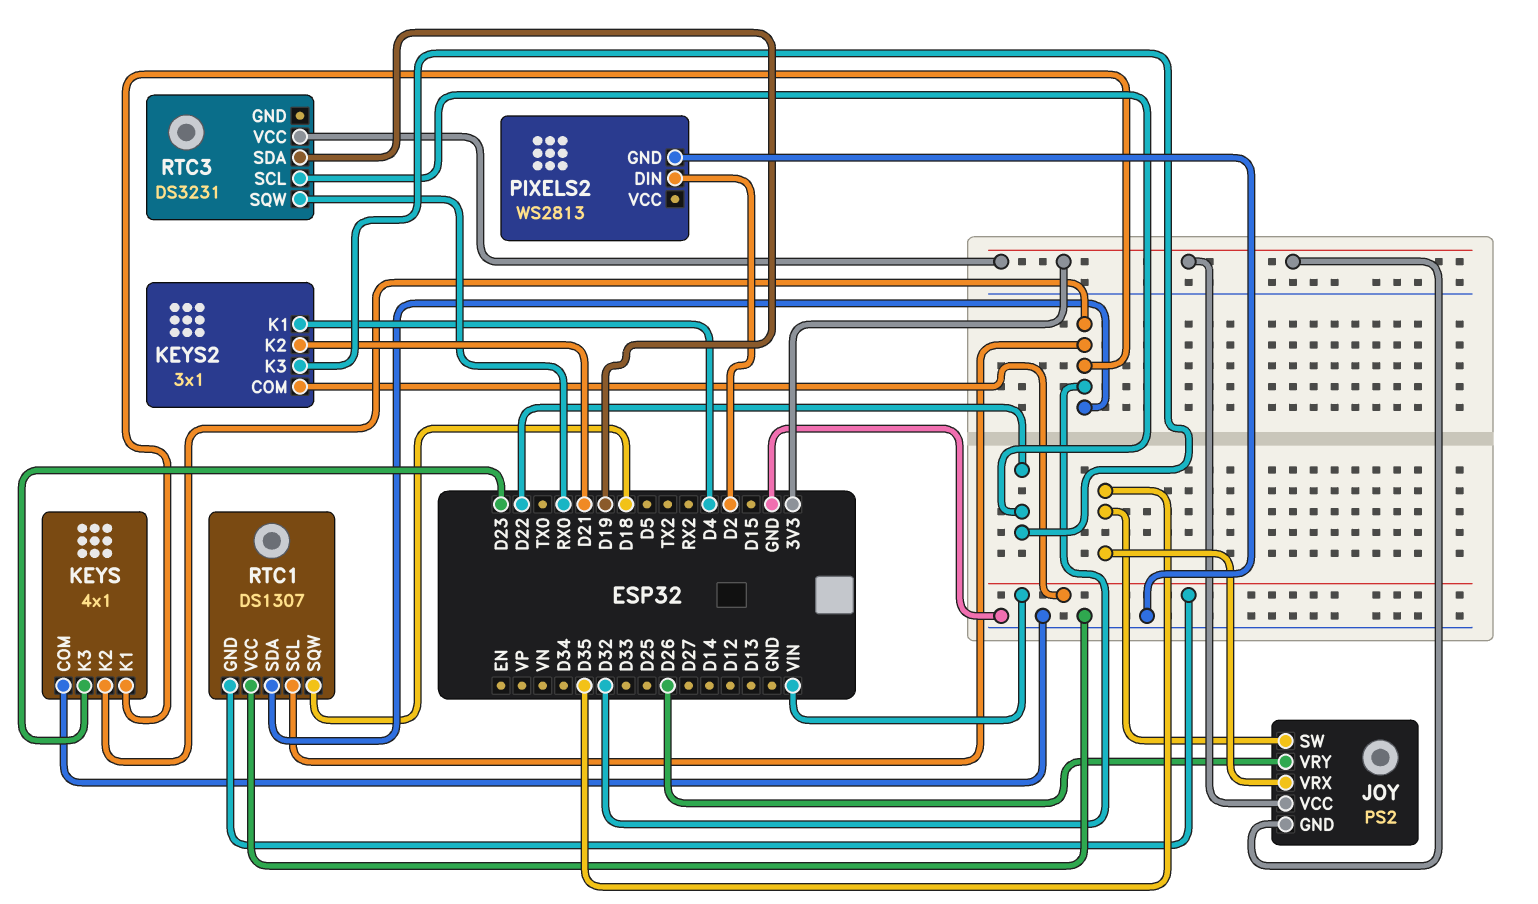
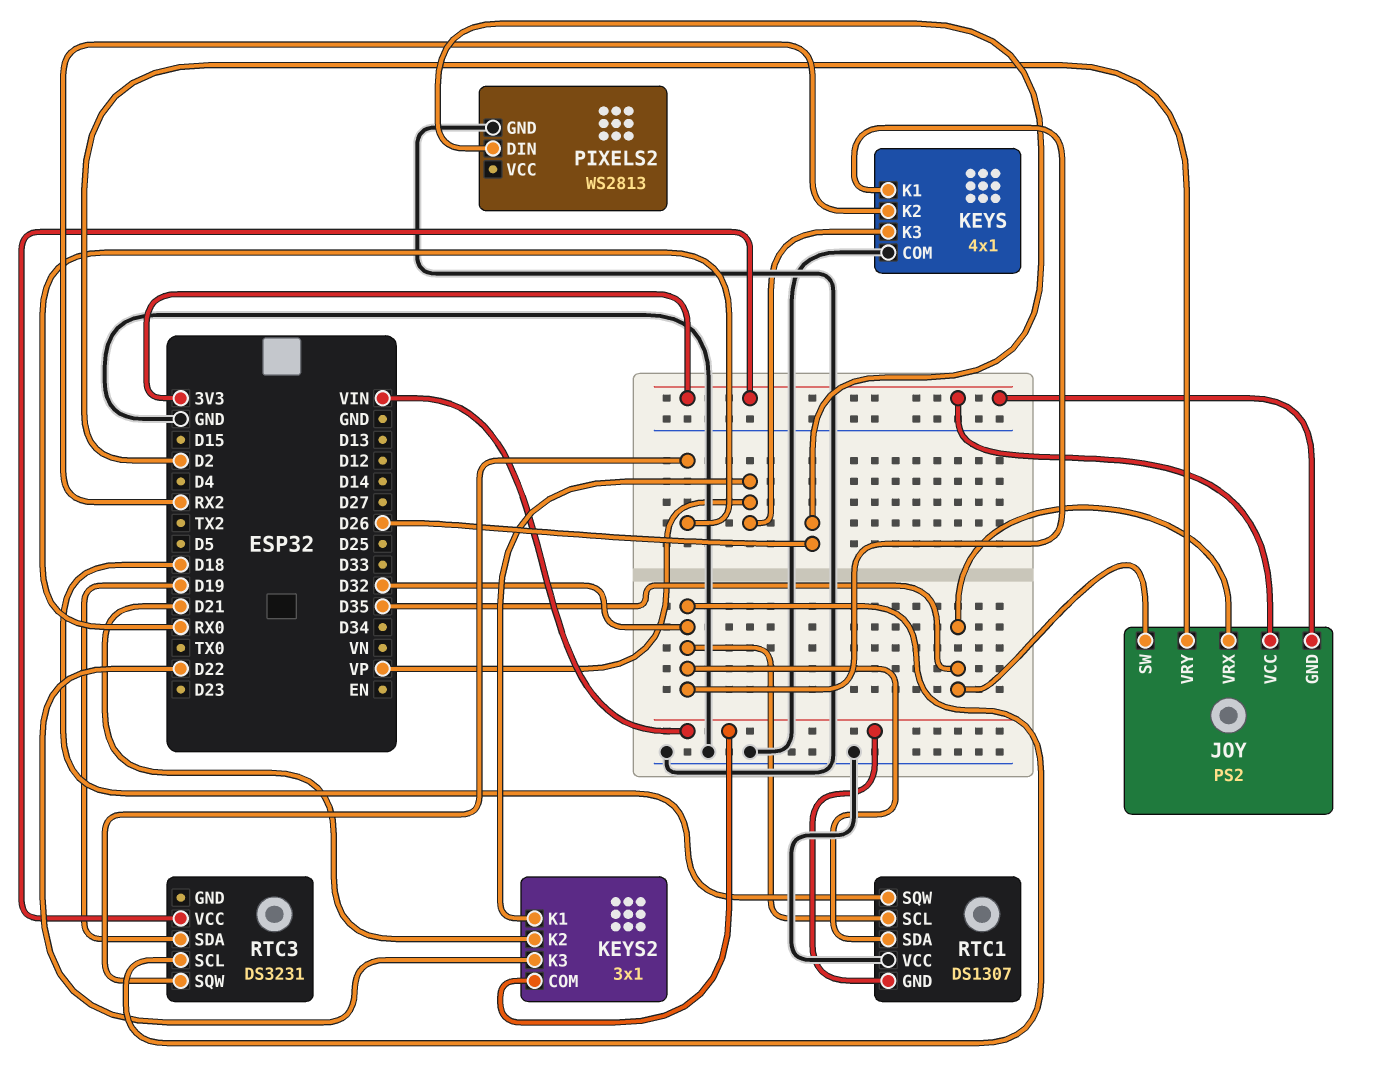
JOY pin VRY: D26 -> D2
KEYS pin K2: D32 -> RX2
KEYS pin K3: D23 -> VP
KEYS2 pin K1: D4 -> VP
PIXELS2 pin DIN: D2 -> D26
RTC3 pin SCL: D22 -> D32

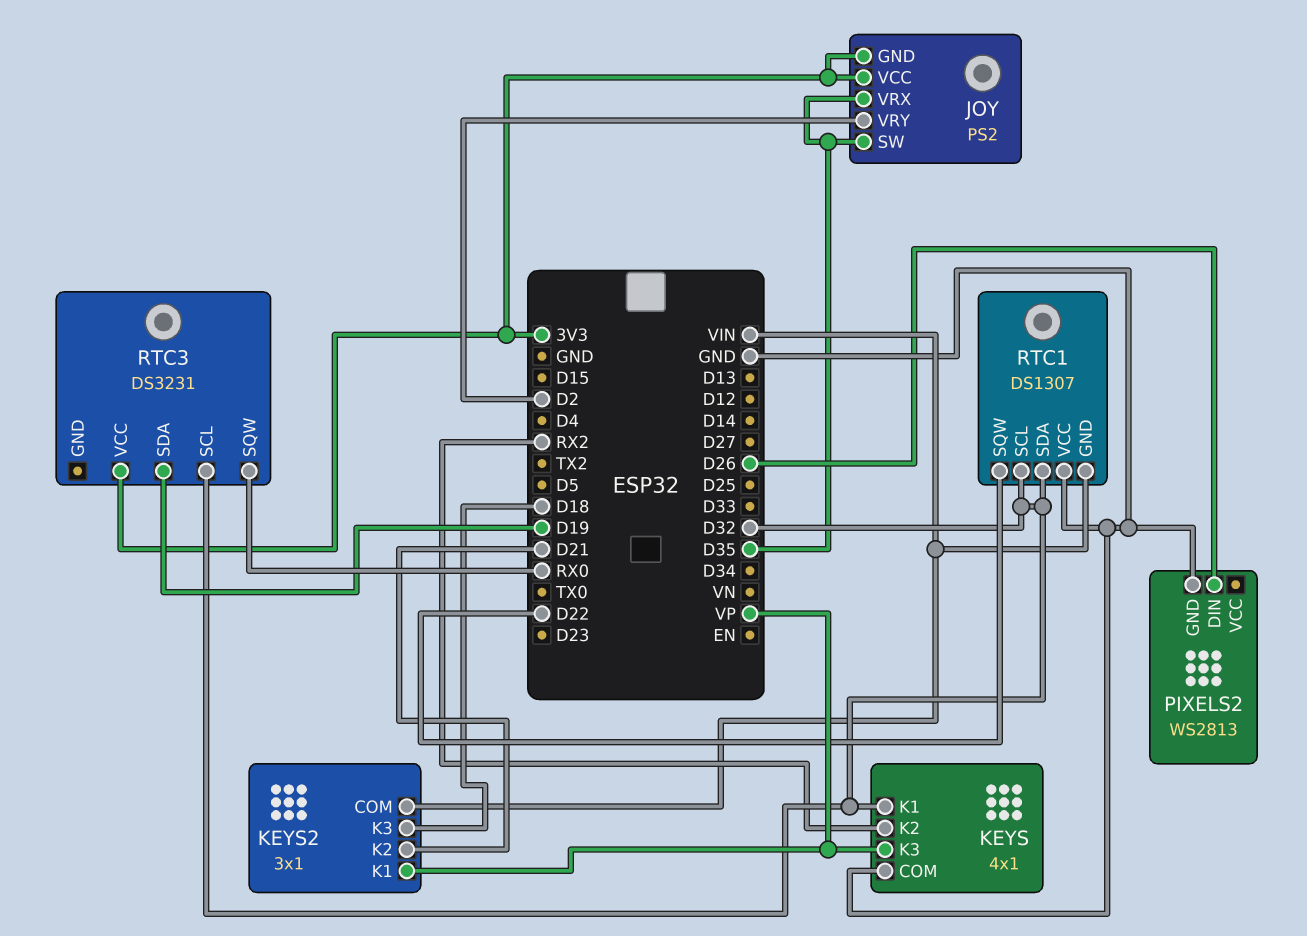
KEYS2 pin K3: D22 -> D18
RTC1 pin SQW: D18 -> D22

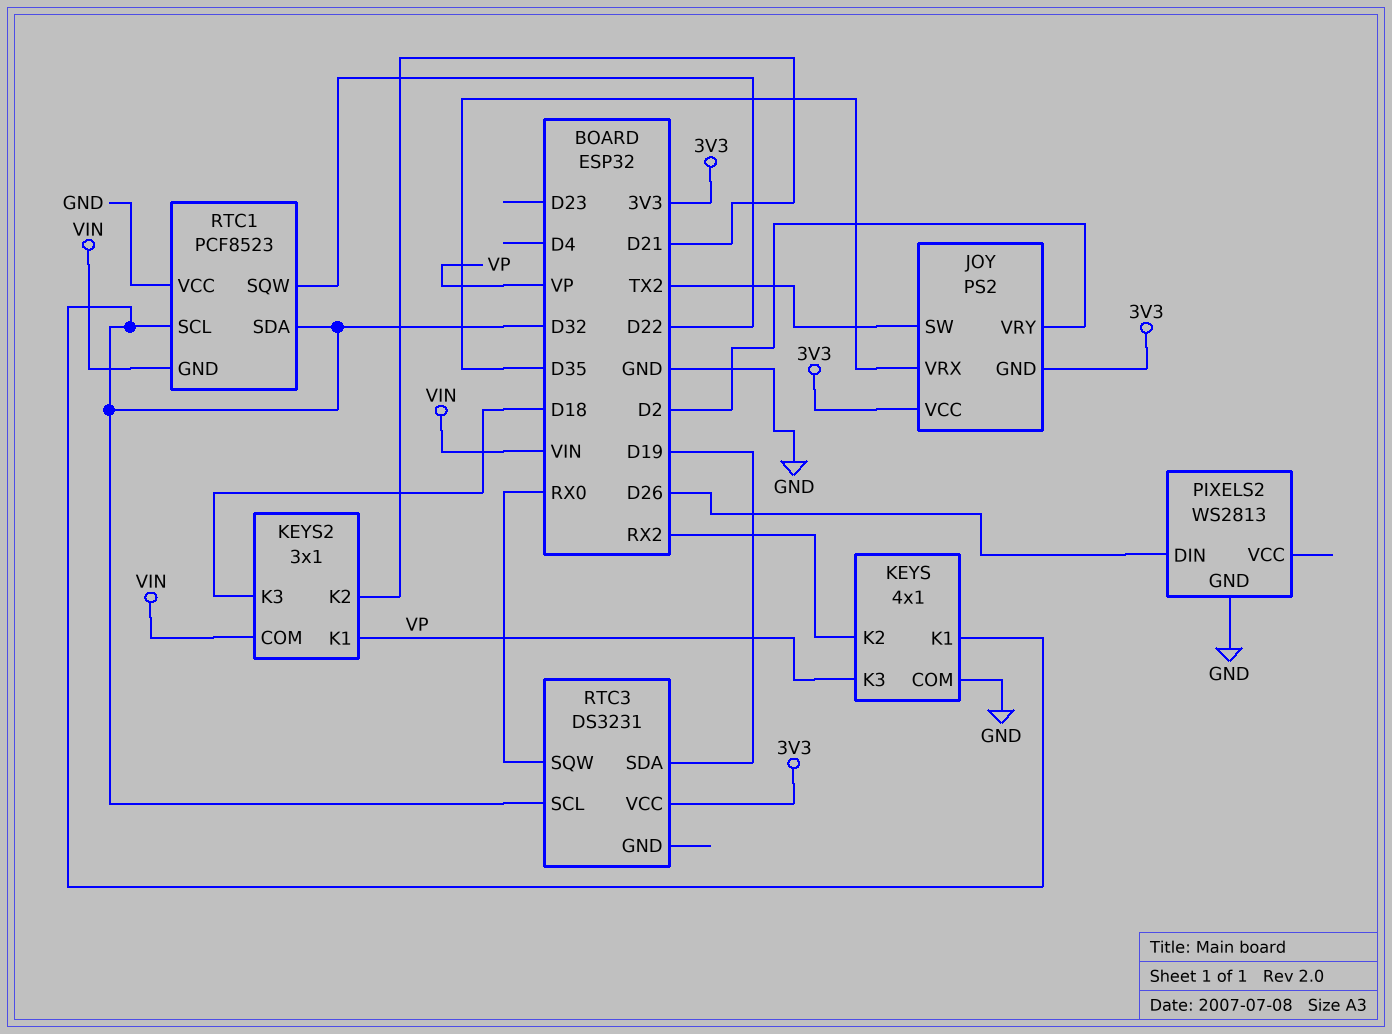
JOY pin SW: D35 -> TX2
RTC1: DS1307 -> PCF8523

